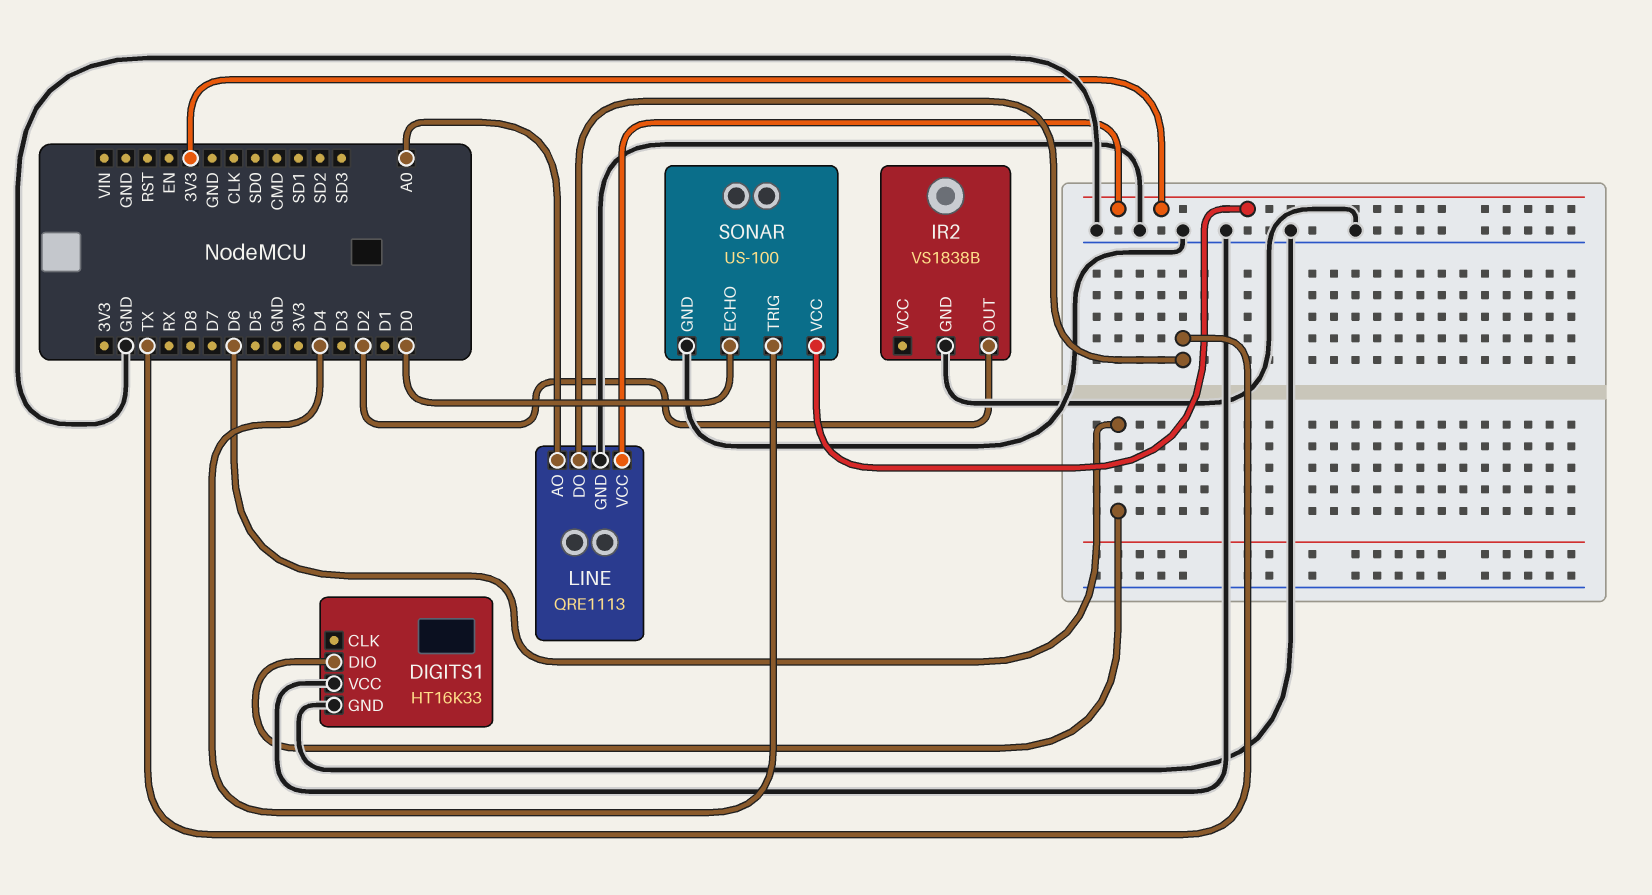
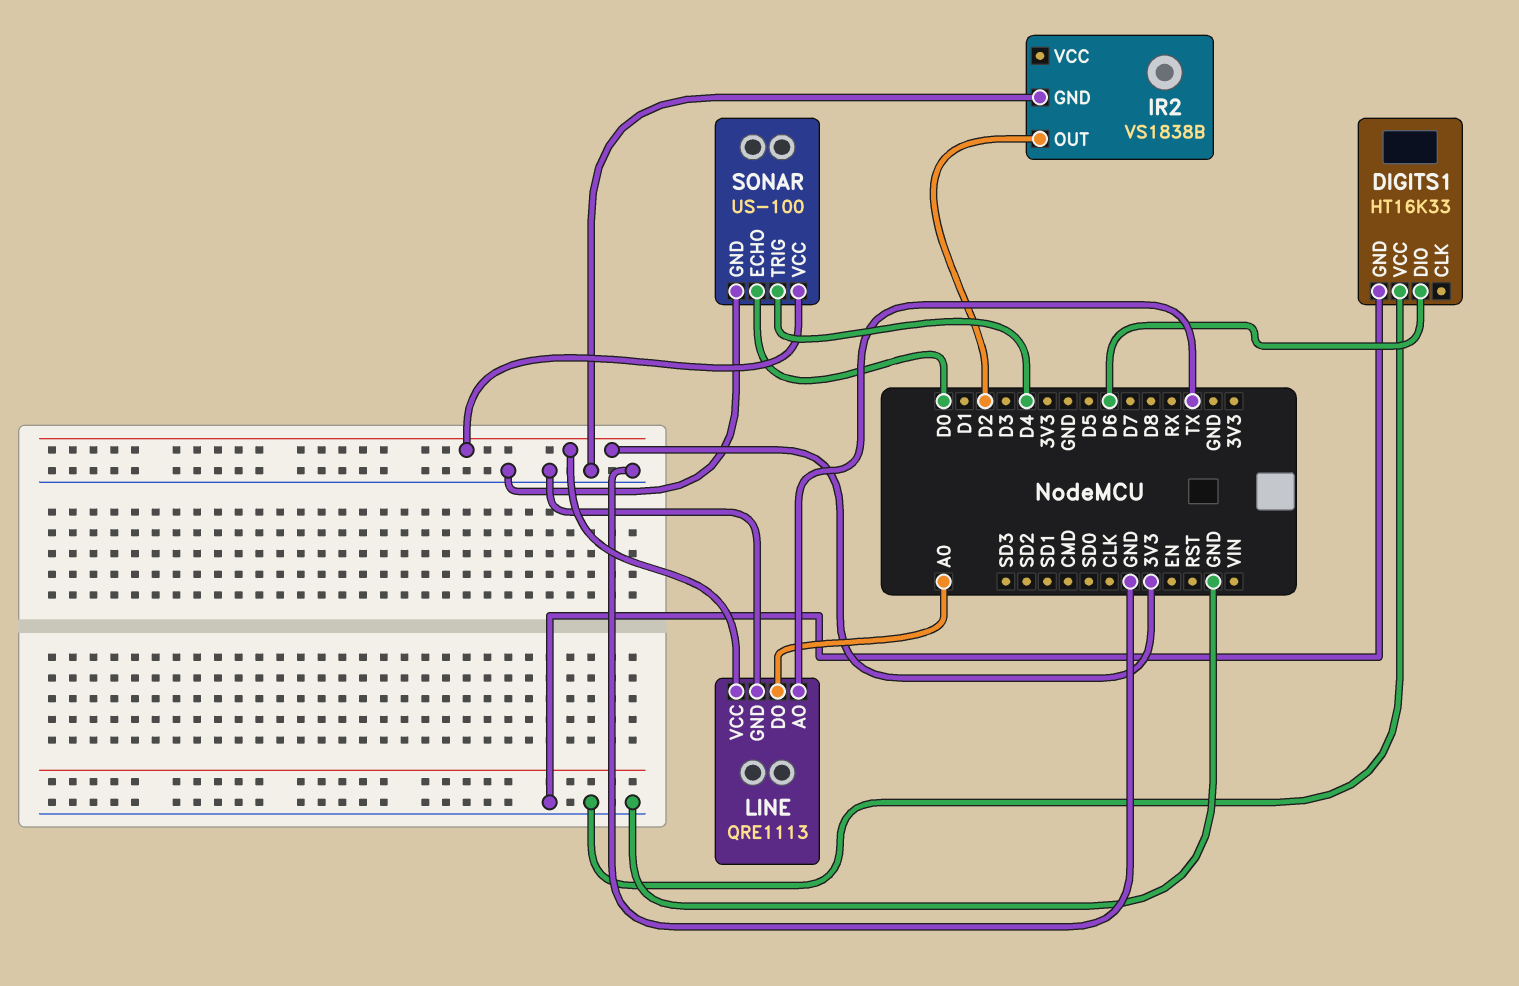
LINE pin AO: A0 -> TX
LINE pin DO: TX -> A0

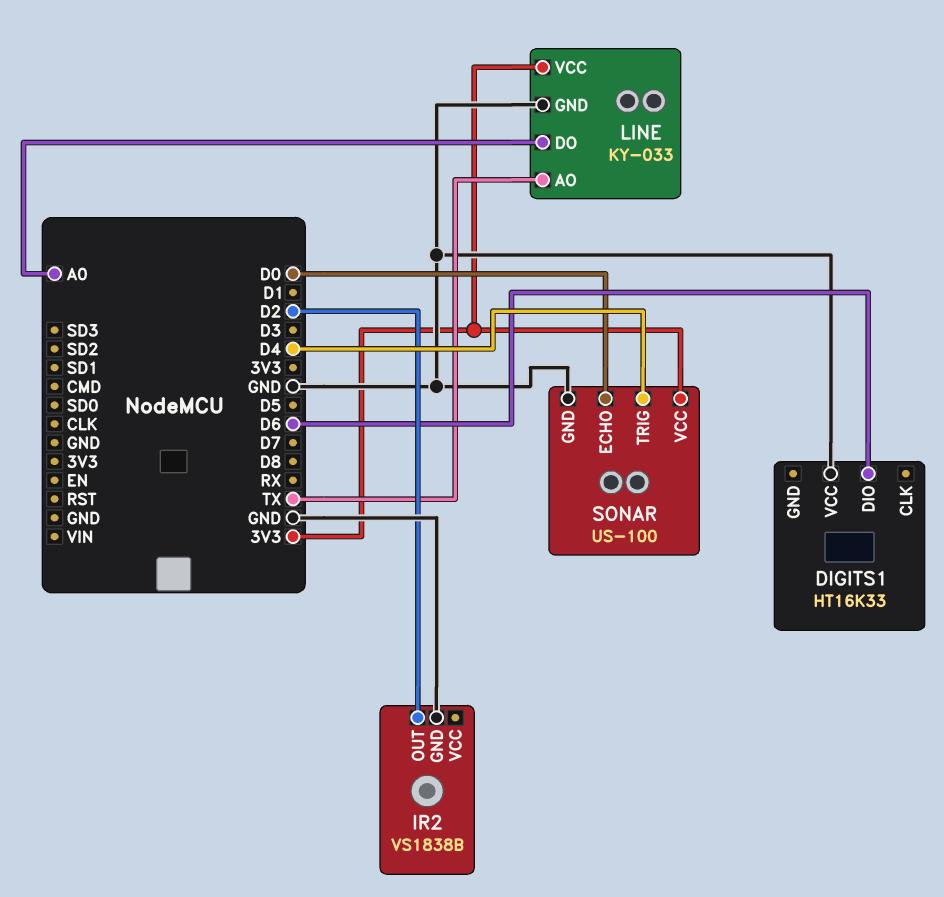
DIGITS1 pin GND: GND -> none
LINE: QRE1113 -> KY-033

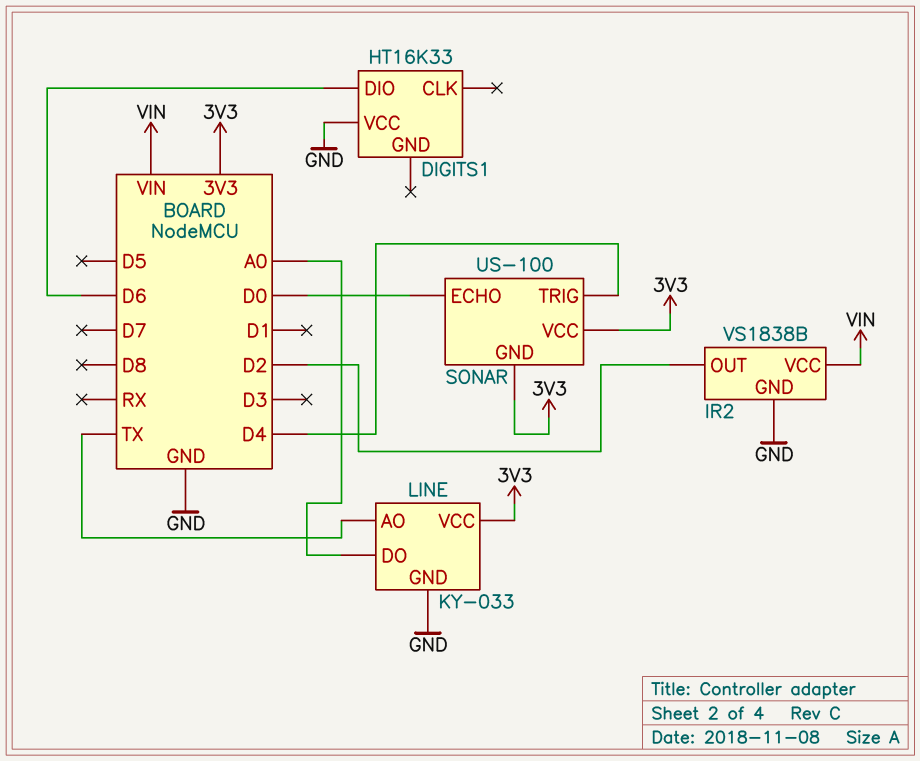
IR2 pin VCC: none -> VIN
SONAR pin GND: GND -> 3V3

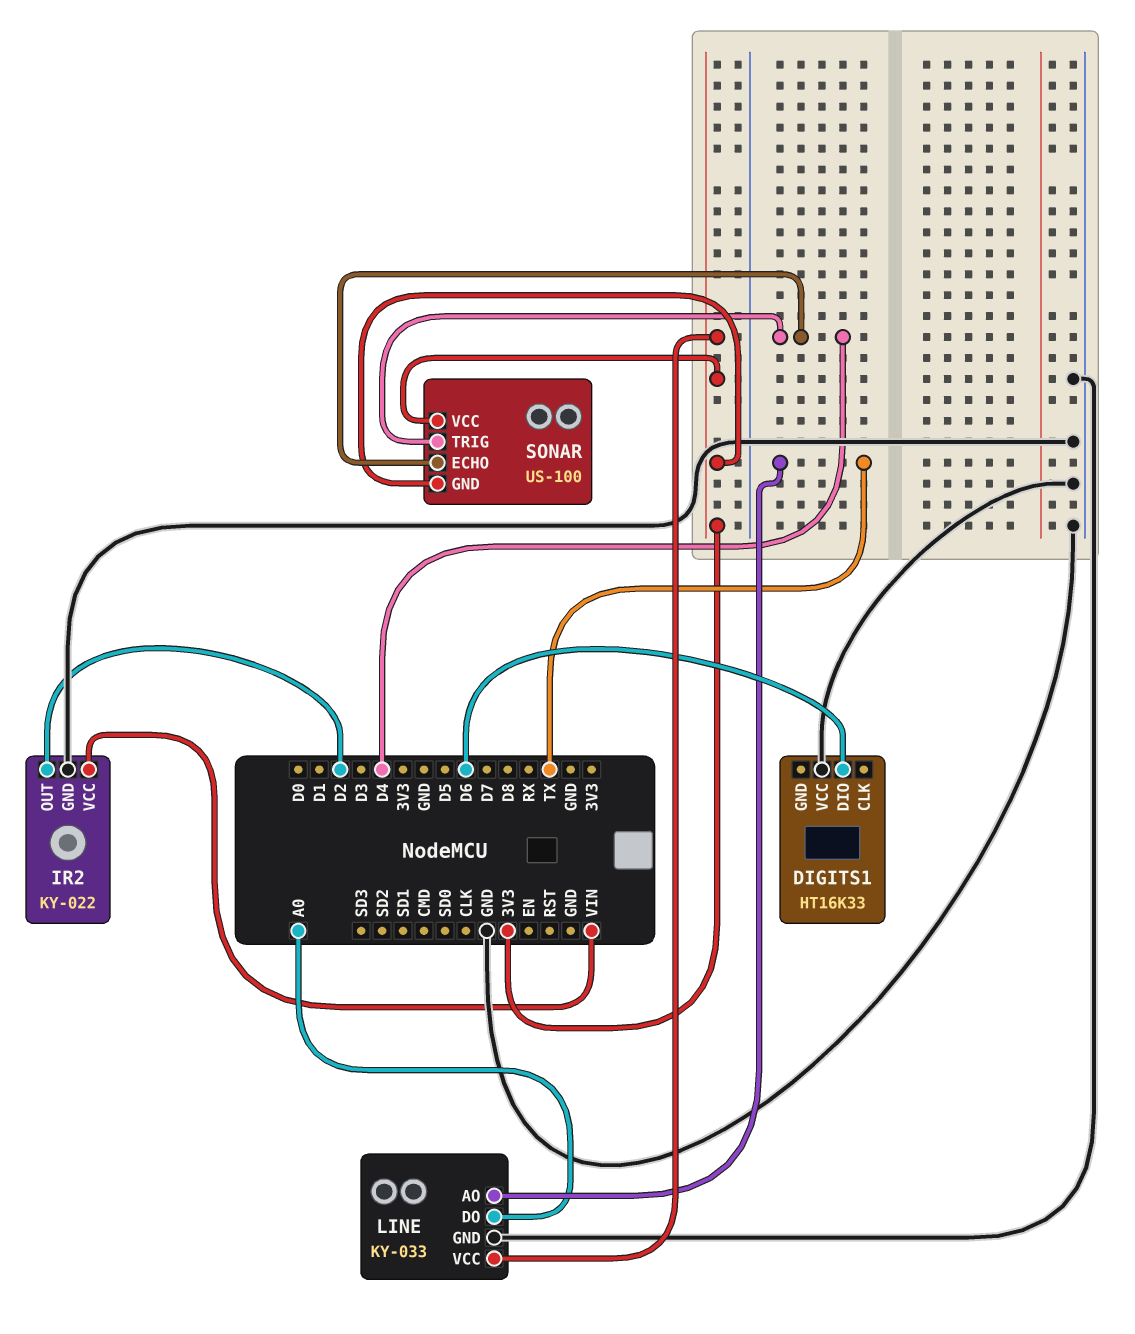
IR2: VS1838B -> KY-022
SONAR pin ECHO: D0 -> D4

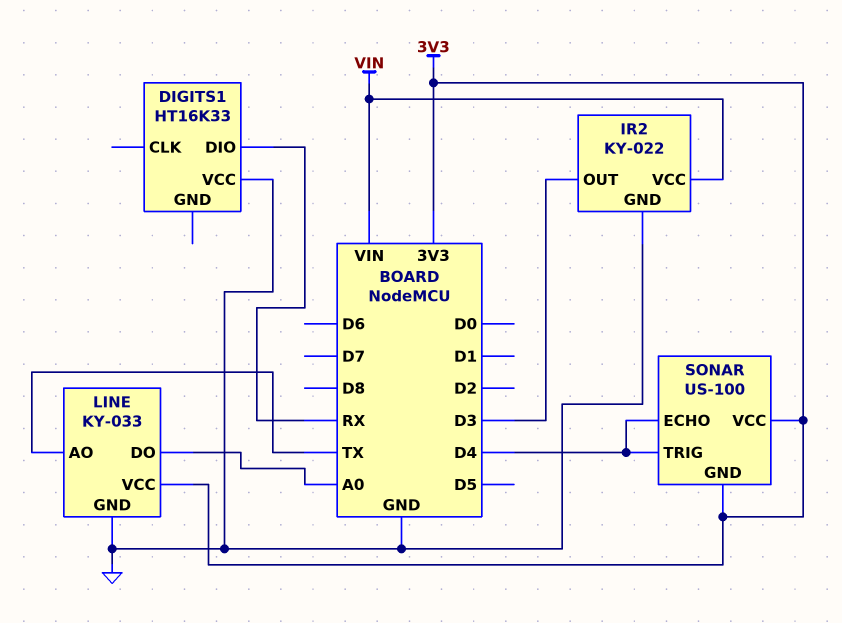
DIGITS1 pin DIO: D6 -> RX
IR2 pin OUT: D2 -> D3

